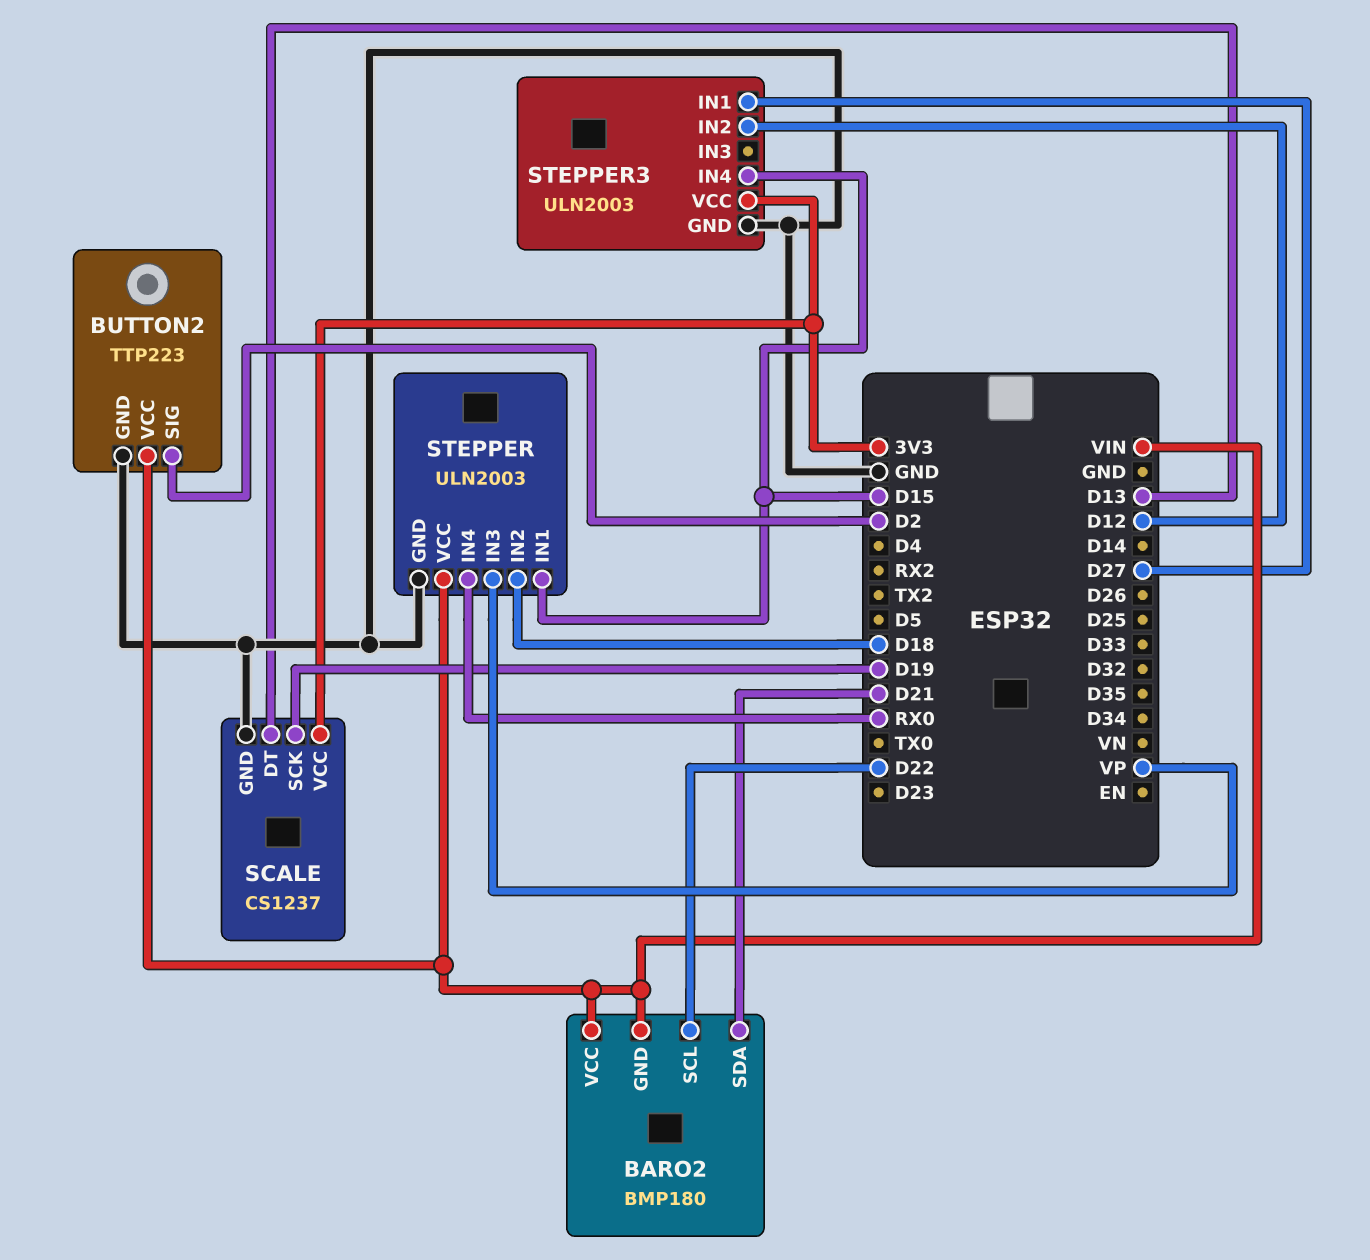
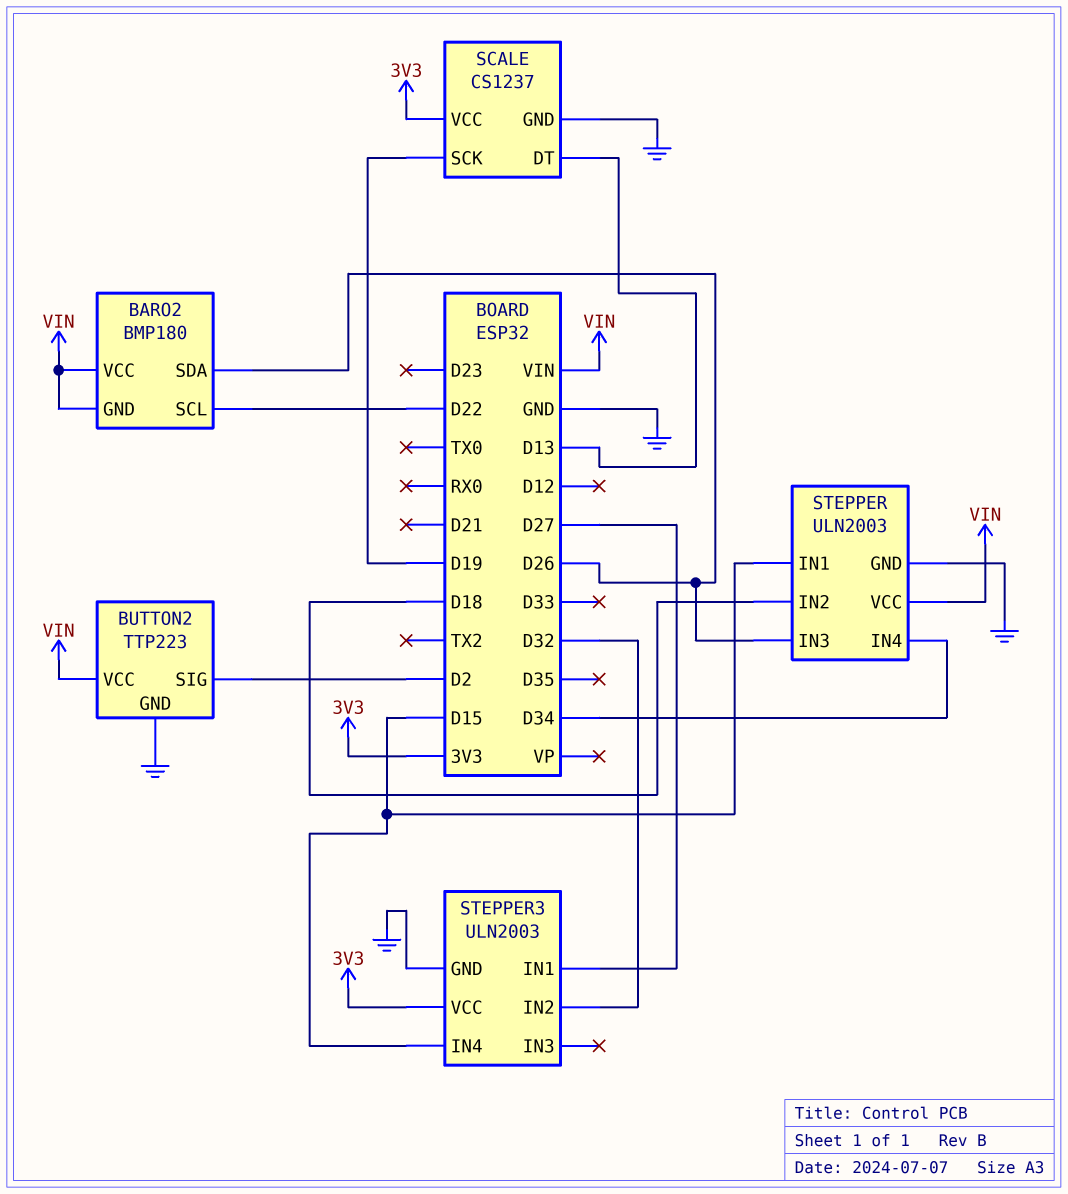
BARO2 pin SDA: D21 -> D26
STEPPER pin IN3: VP -> D26
STEPPER pin IN4: RX0 -> D34
STEPPER3 pin IN2: D12 -> D32

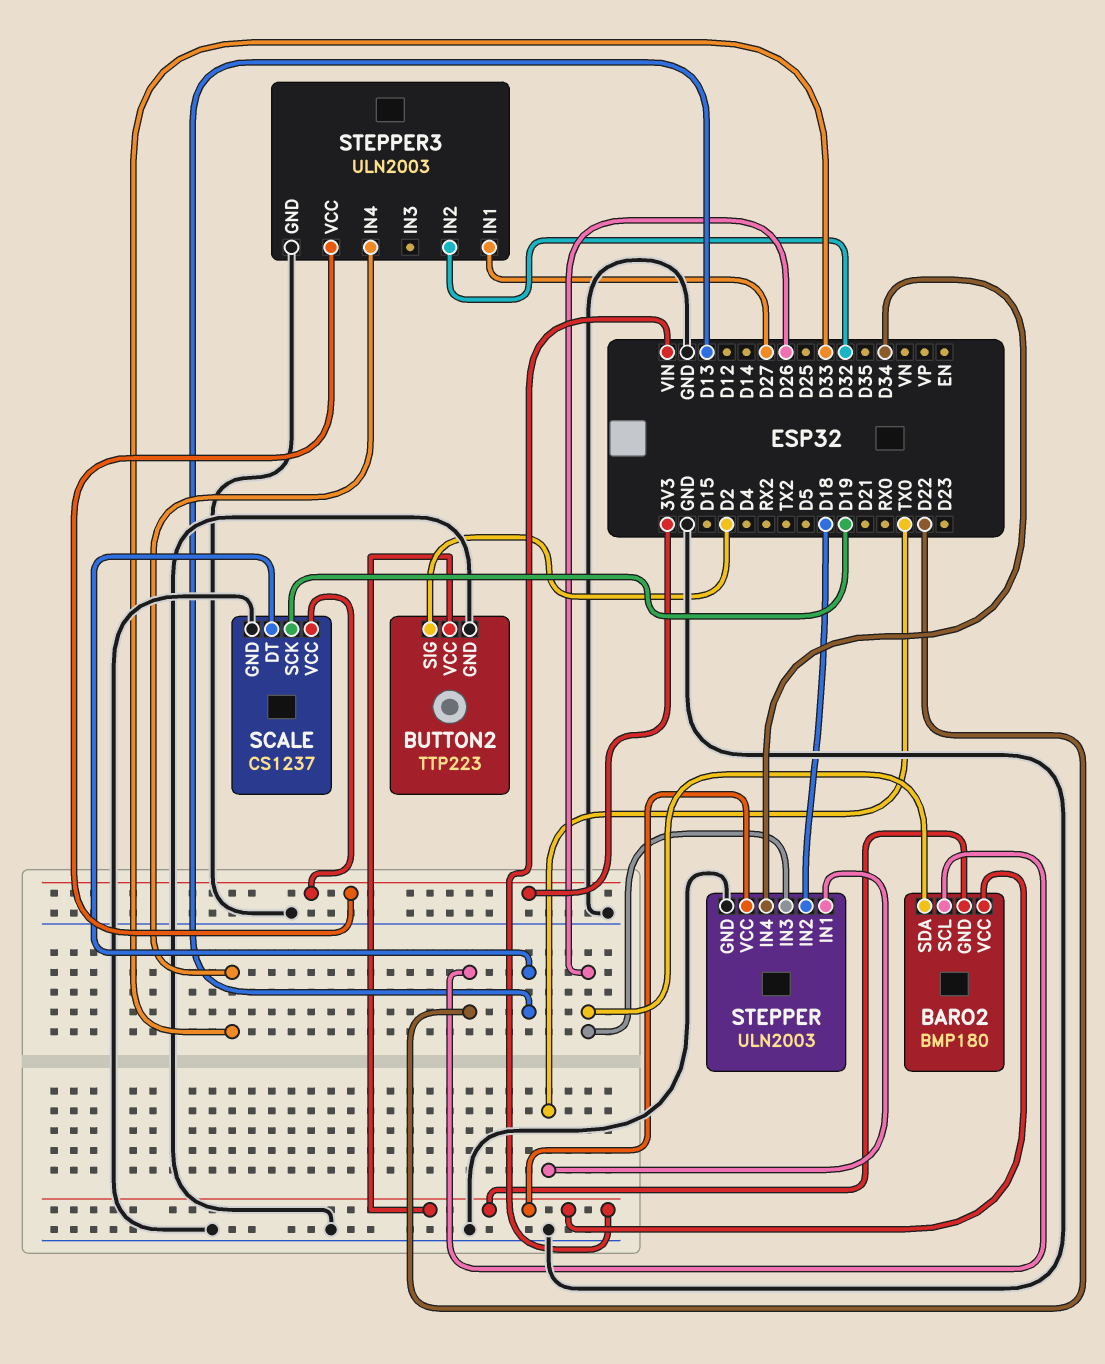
STEPPER pin IN1: D15 -> TX0
STEPPER3 pin IN4: D15 -> D33

